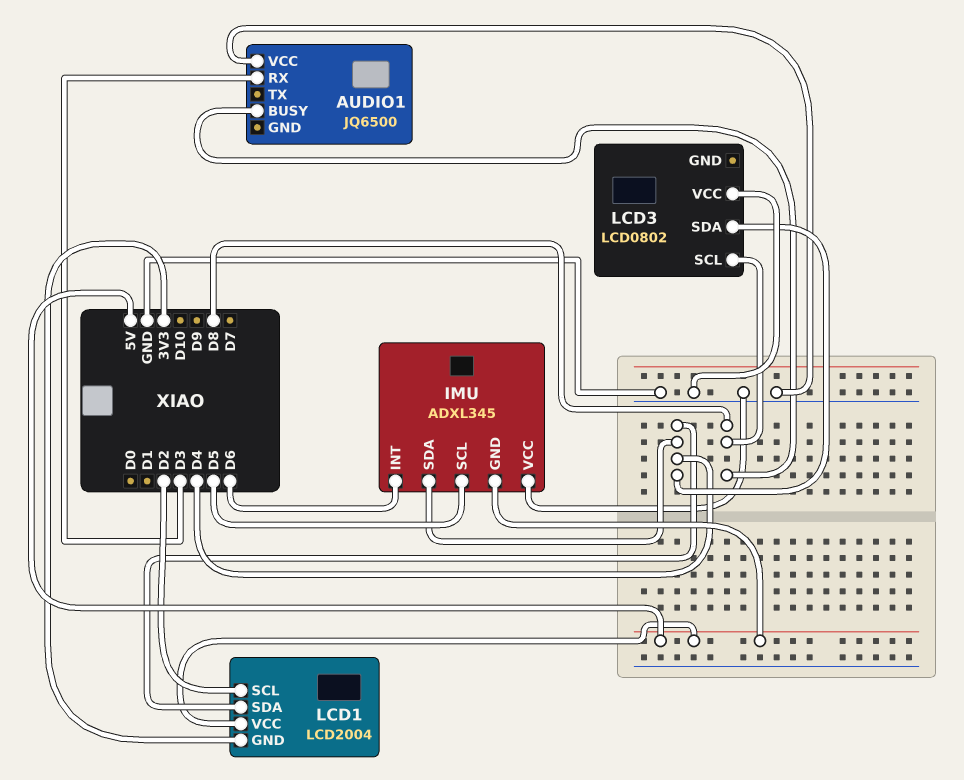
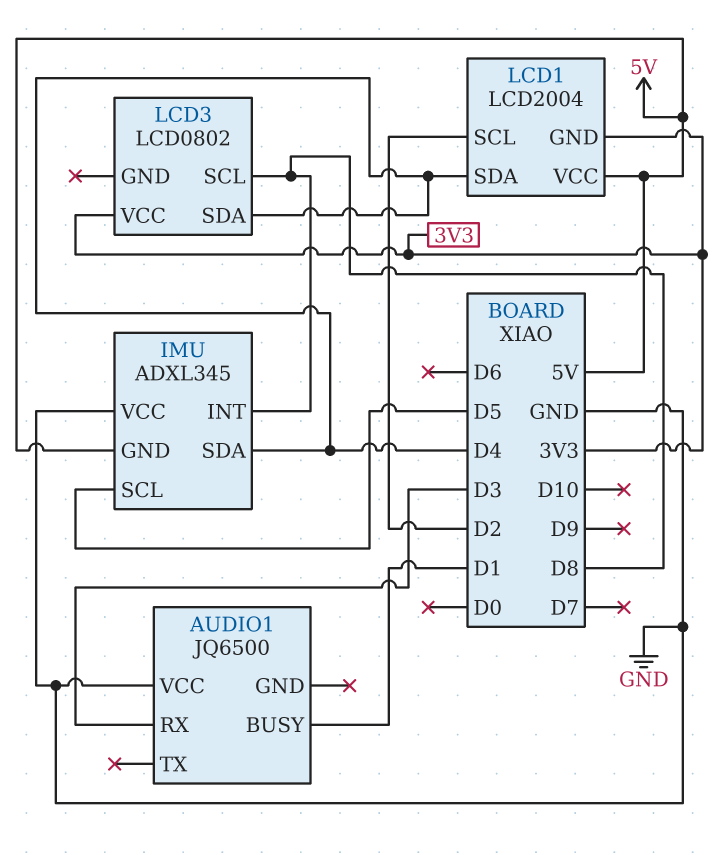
AUDIO1 pin BUSY: D8 -> D1
IMU pin INT: D6 -> D8
LCD3 pin VCC: GND -> 3V3

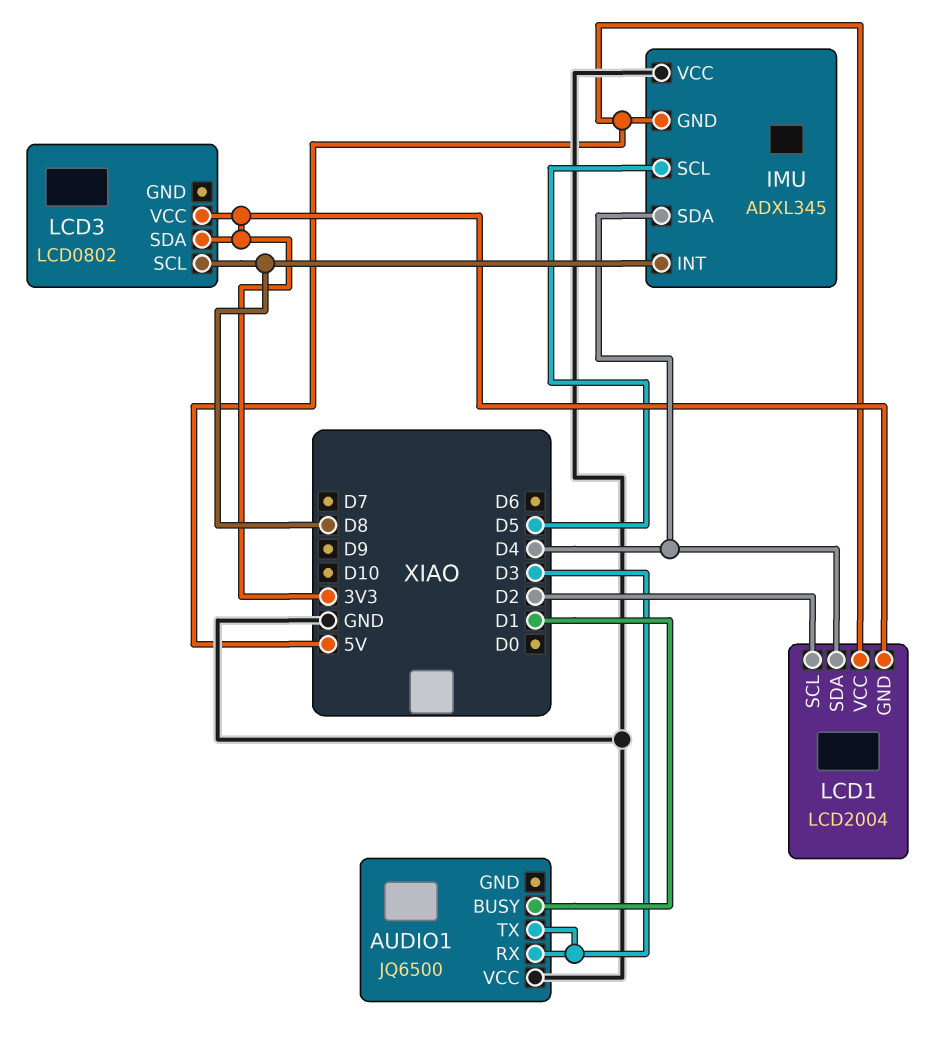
AUDIO1 pin TX: none -> D3
LCD3 pin SDA: D4 -> 3V3

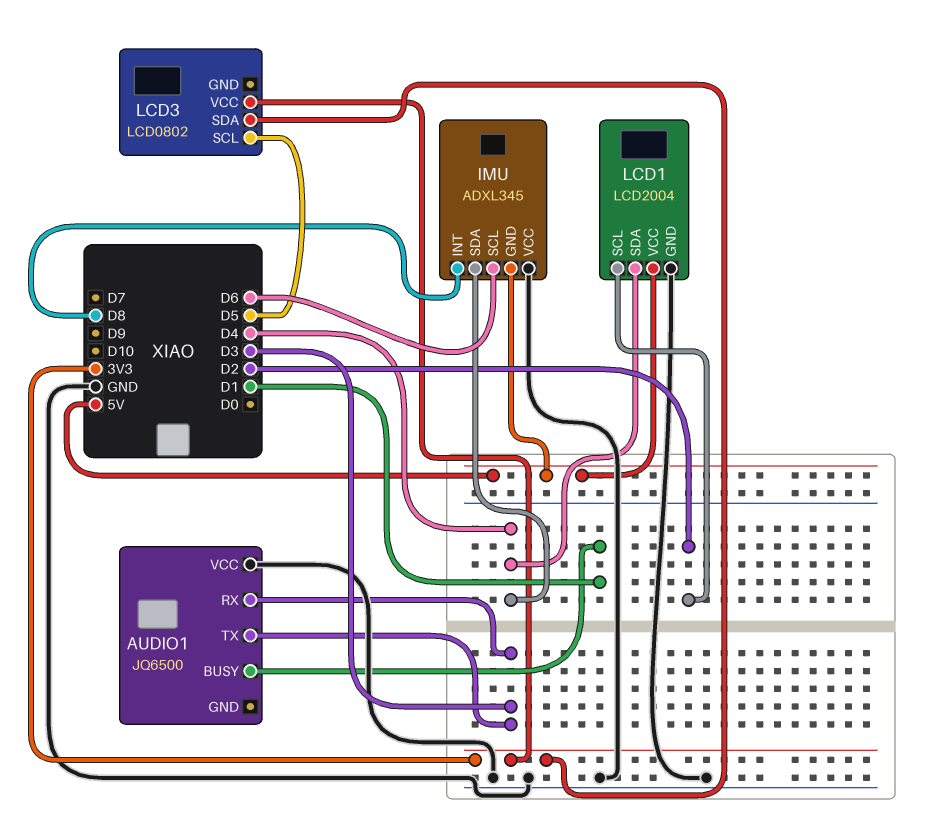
IMU pin SCL: D5 -> D6
LCD1 pin GND: 3V3 -> GND
LCD3 pin SCL: D8 -> D5

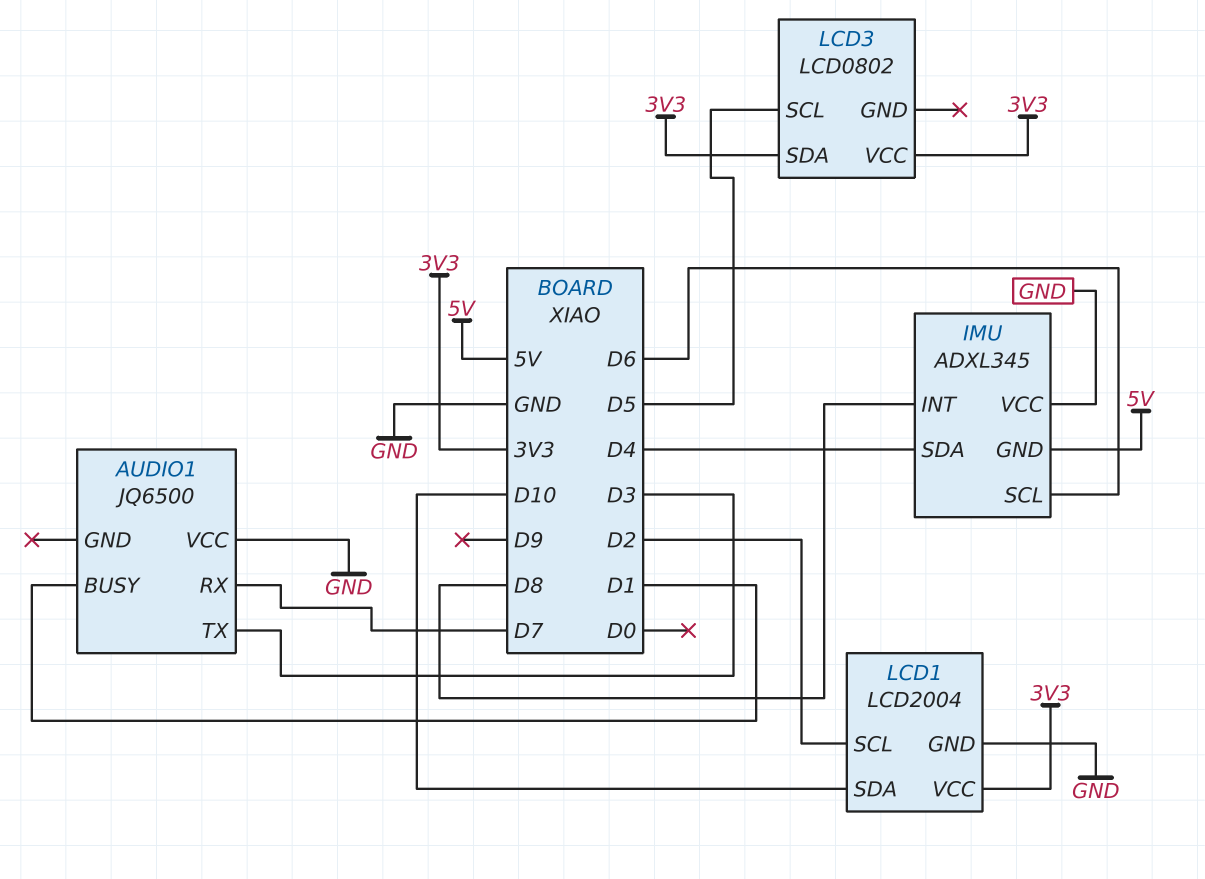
AUDIO1 pin RX: D3 -> D7
LCD1 pin SDA: D4 -> D10
LCD1 pin VCC: 5V -> 3V3

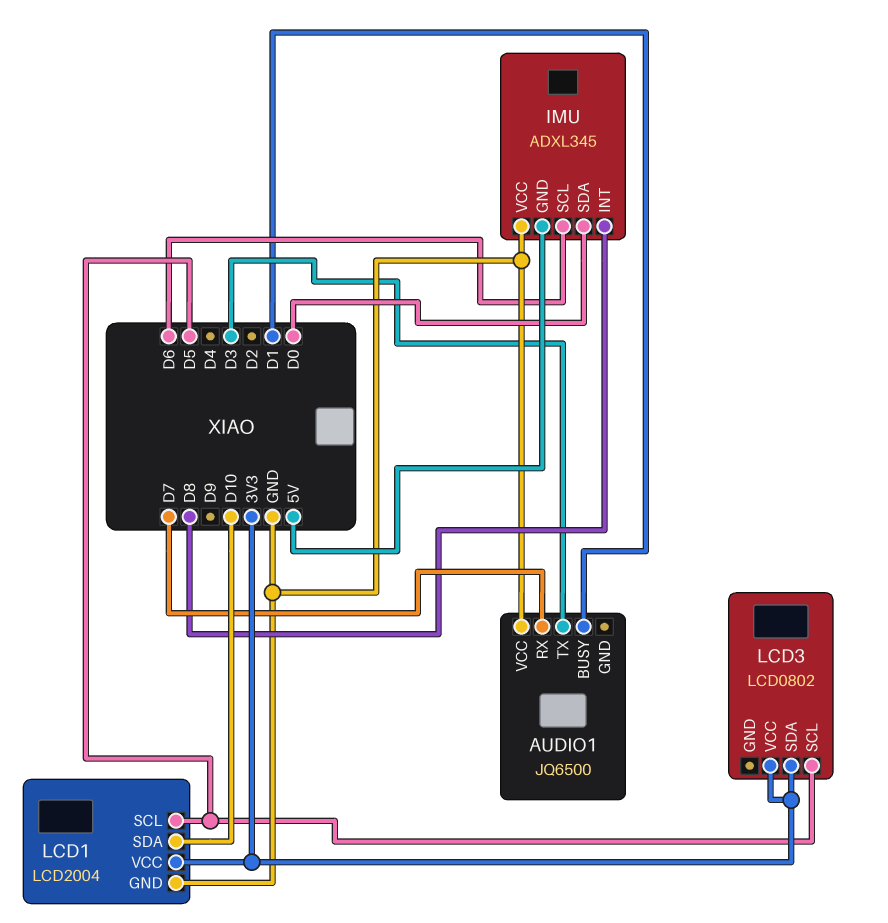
IMU pin SDA: D4 -> D0
LCD1 pin SCL: D2 -> D5

